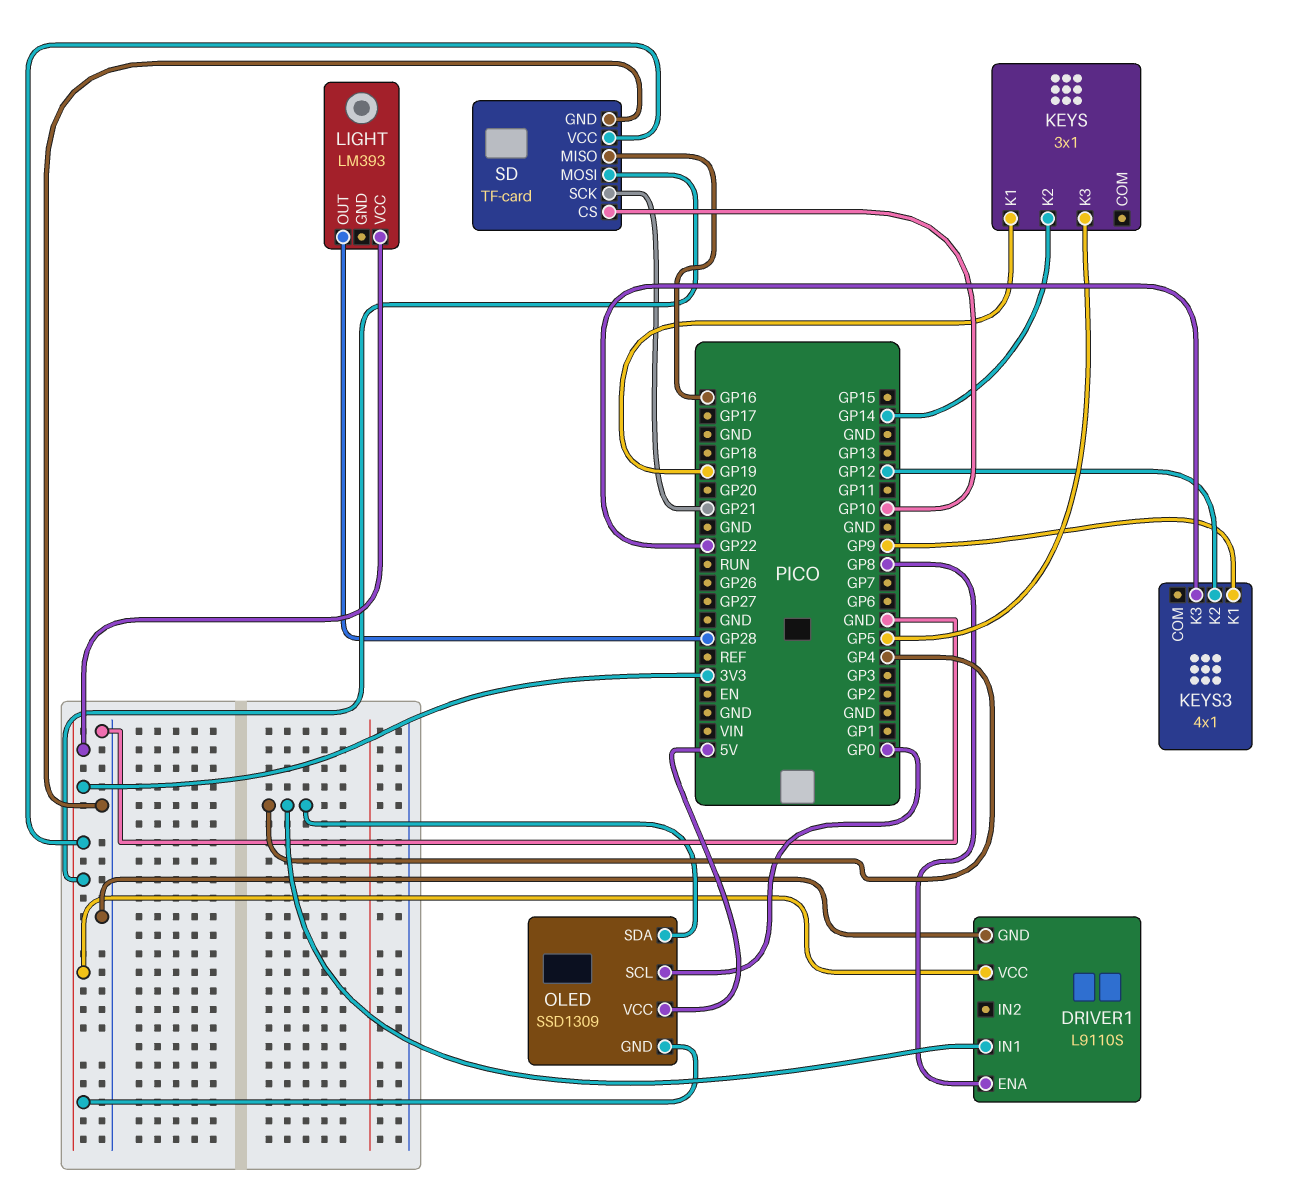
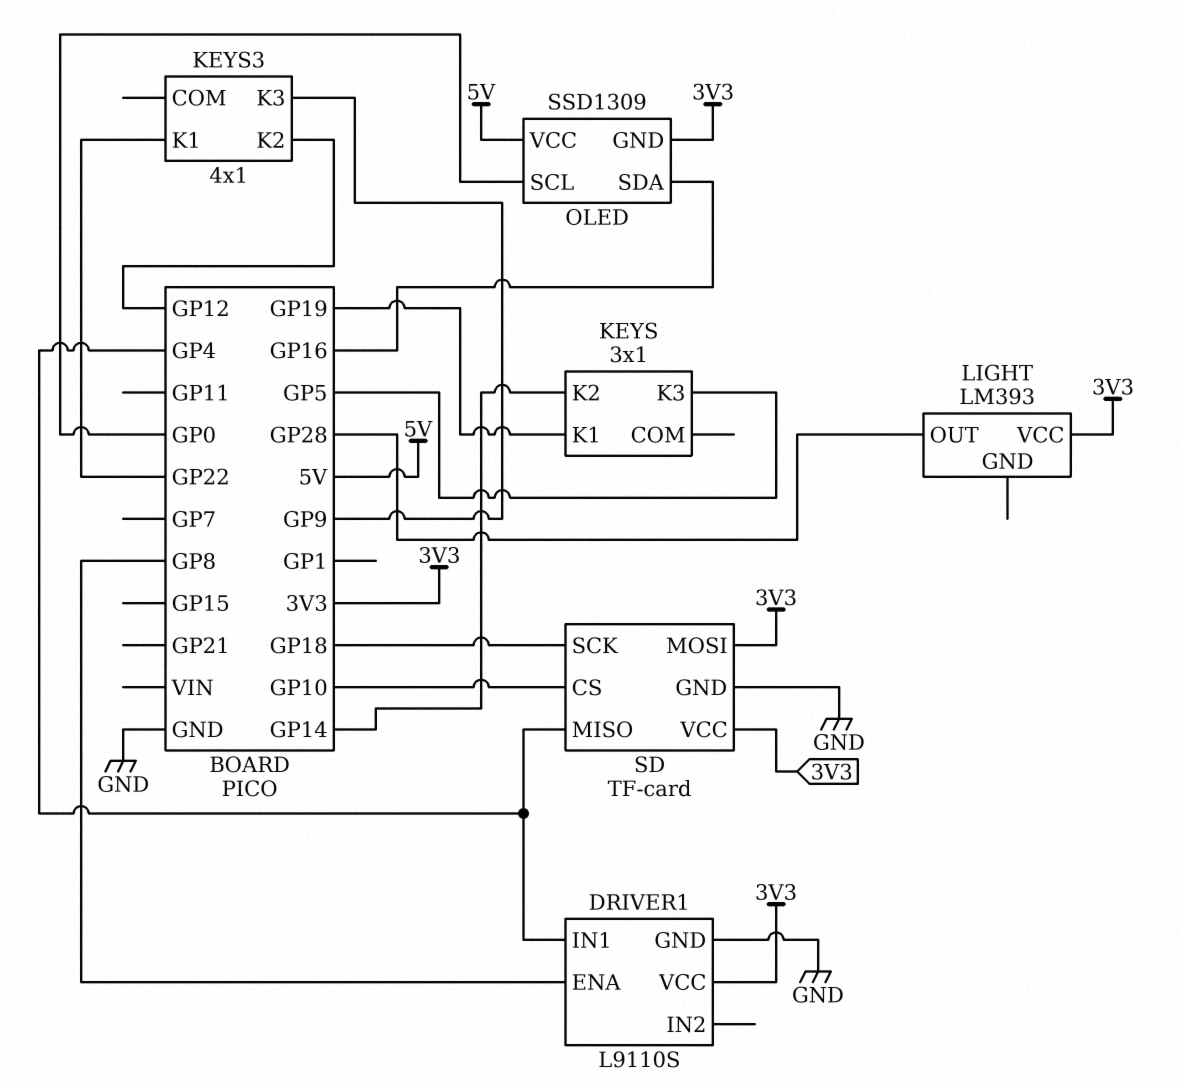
KEYS3 pin K1: GP9 -> GP22
KEYS3 pin K3: GP22 -> GP9
OLED pin SDA: GP4 -> GP16
SD pin MISO: GP16 -> GP4
SD pin SCK: GP21 -> GP18

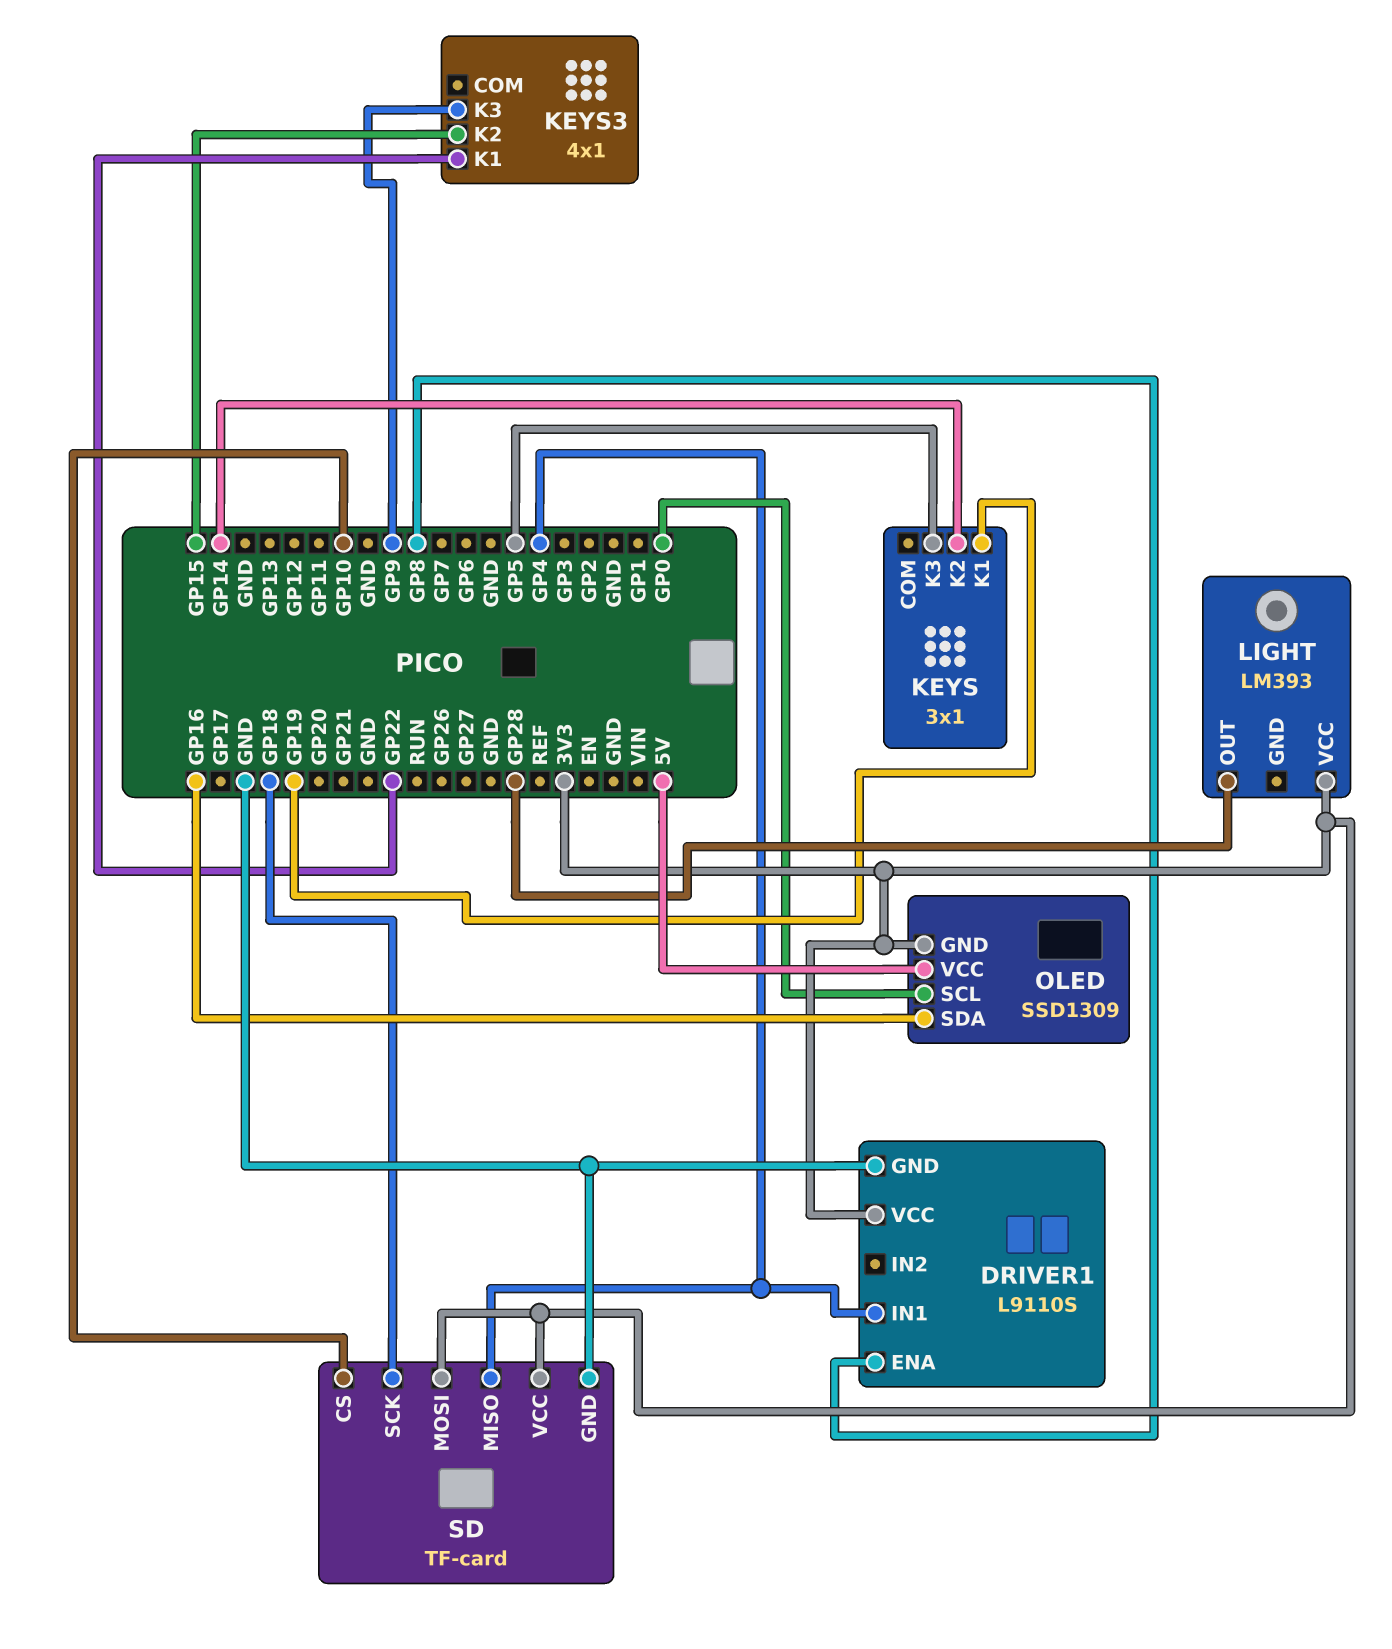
KEYS3 pin K2: GP12 -> GP15

